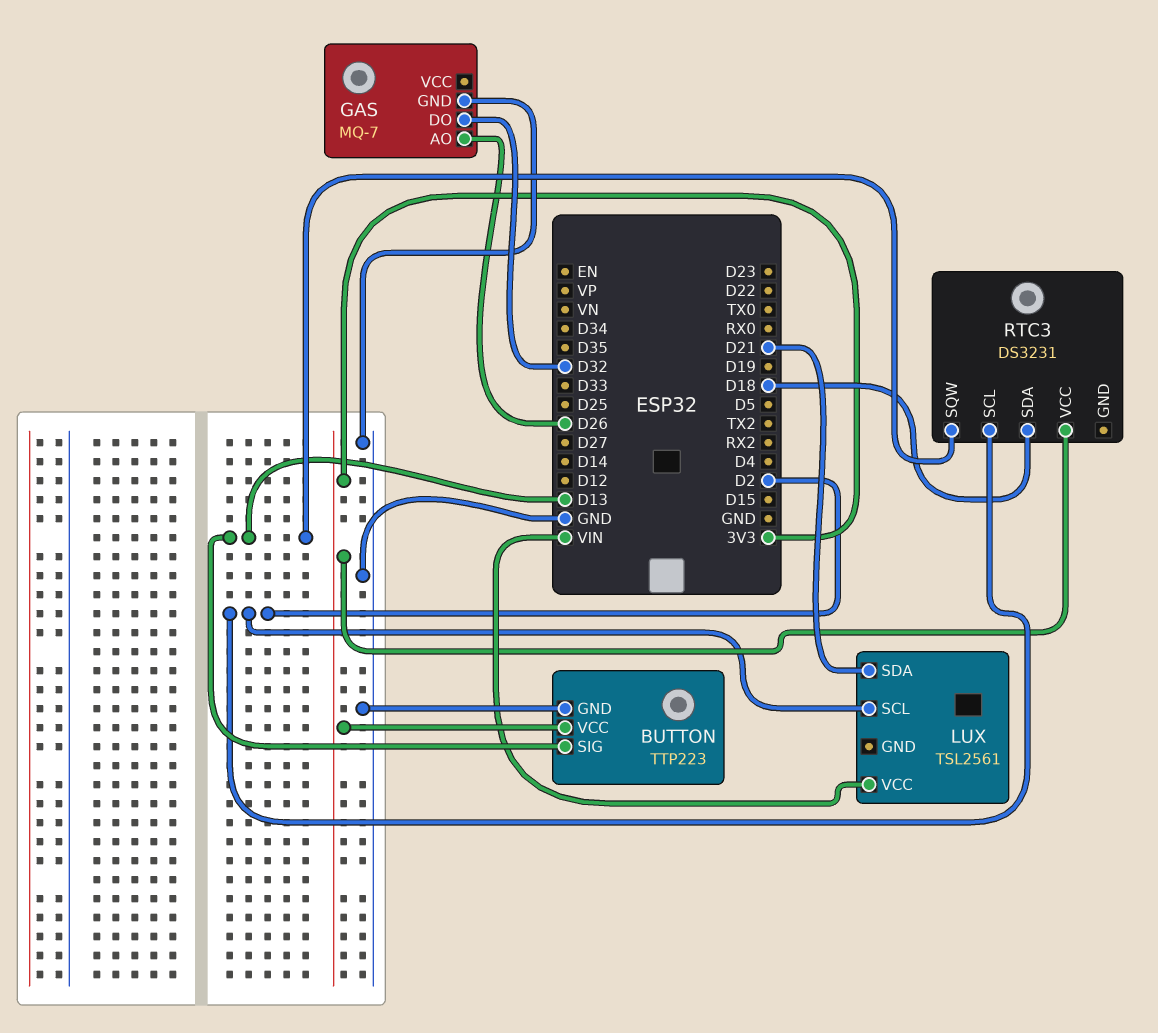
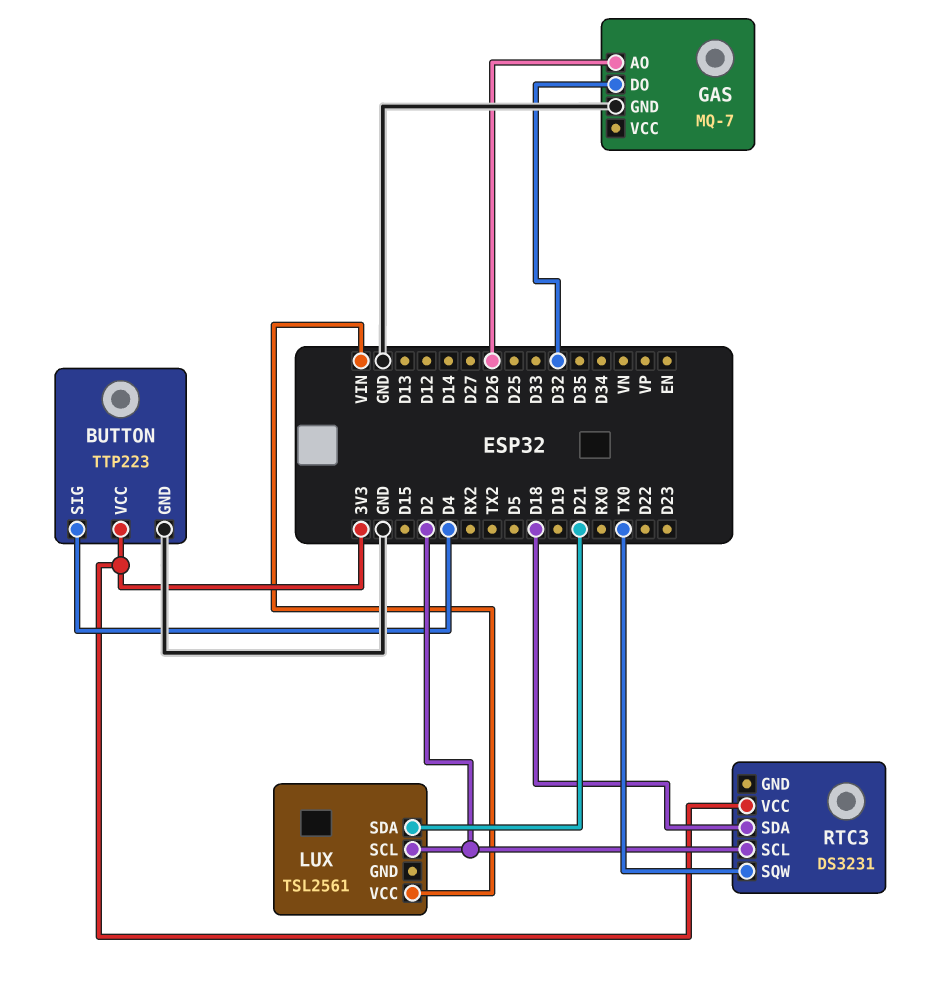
BUTTON pin SIG: D13 -> D4
RTC3 pin SQW: D13 -> TX0

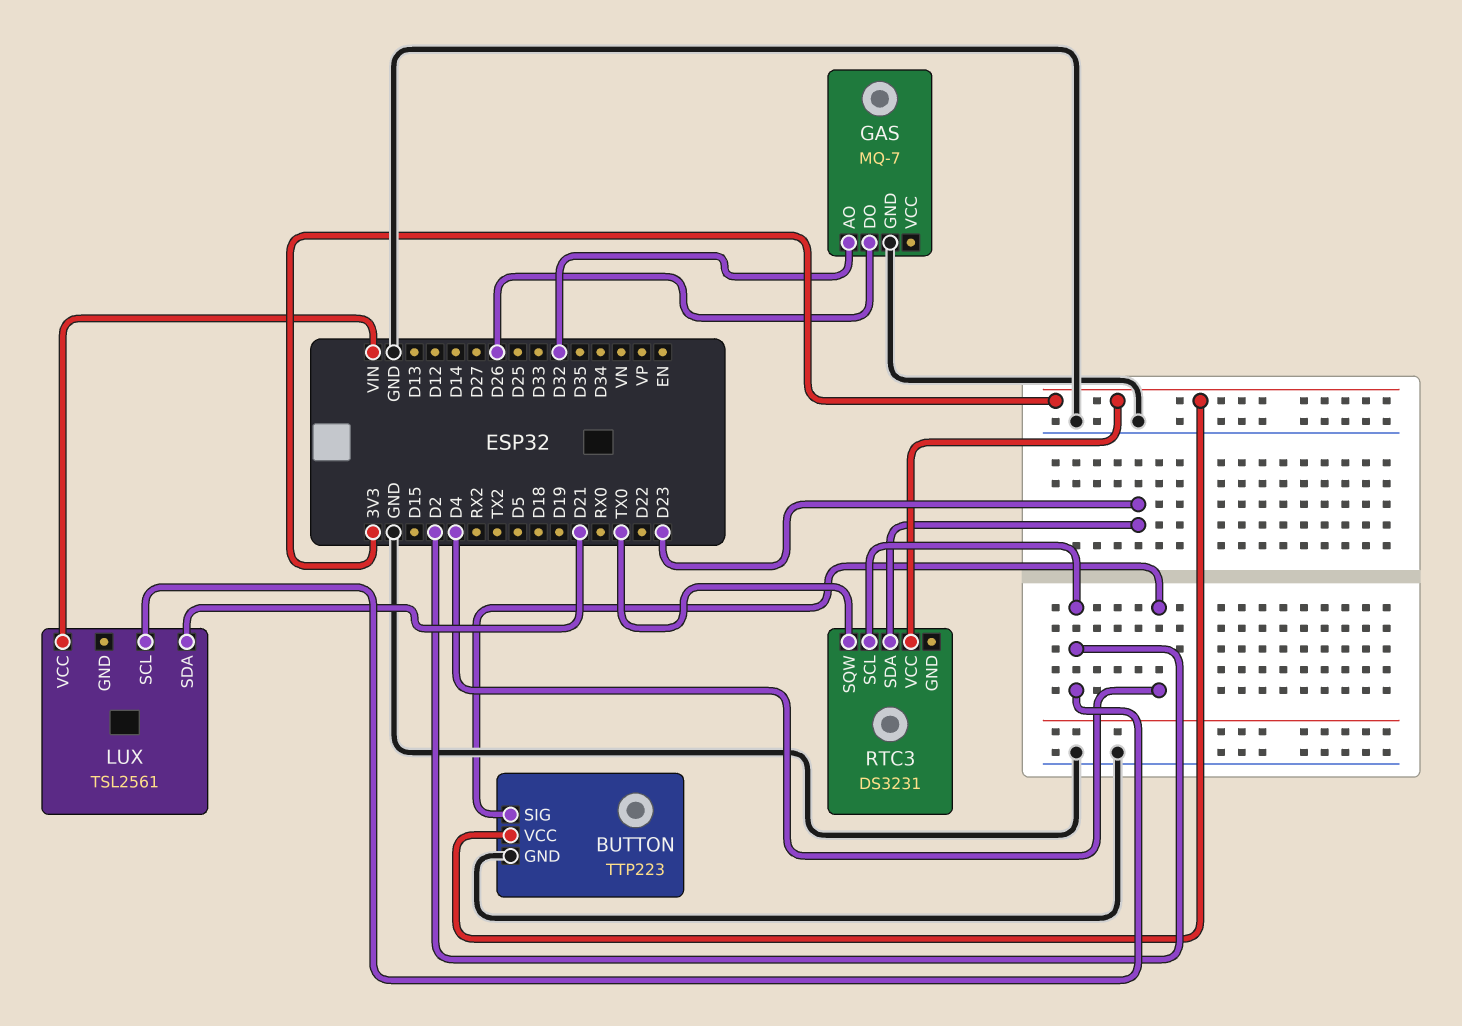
GAS pin AO: D26 -> D32
GAS pin DO: D32 -> D26
RTC3 pin SDA: D18 -> D23

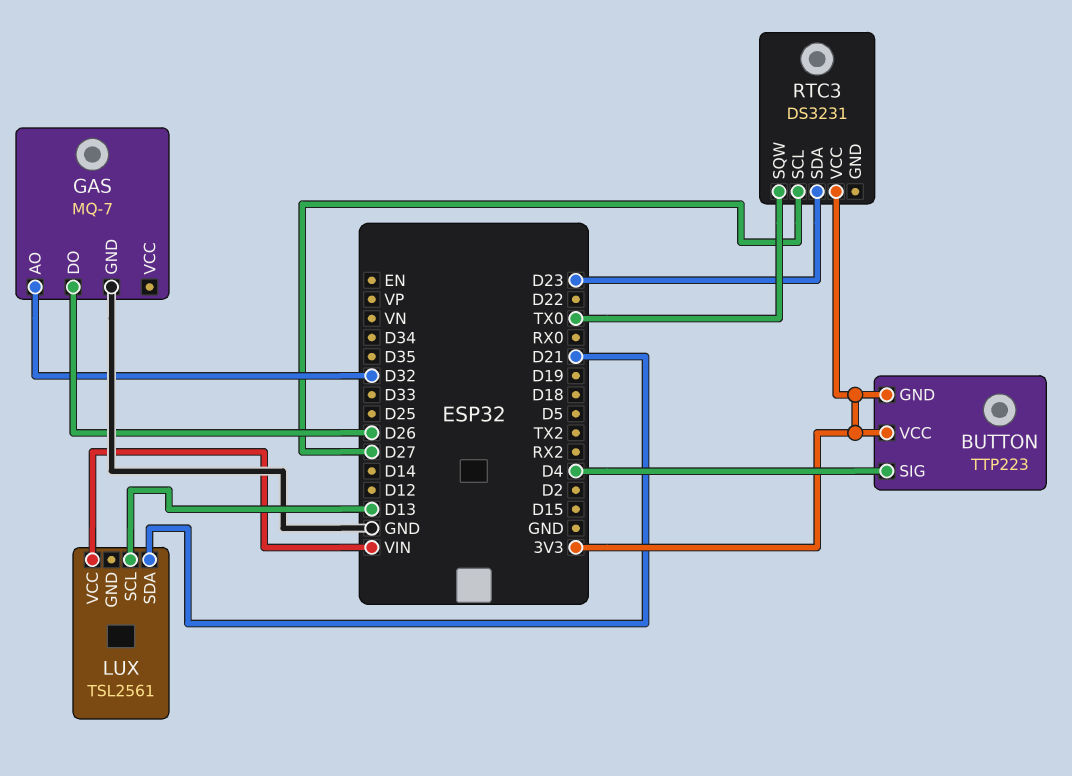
BUTTON pin GND: GND -> 3V3
LUX pin SCL: D2 -> D13
RTC3 pin SCL: D2 -> D27

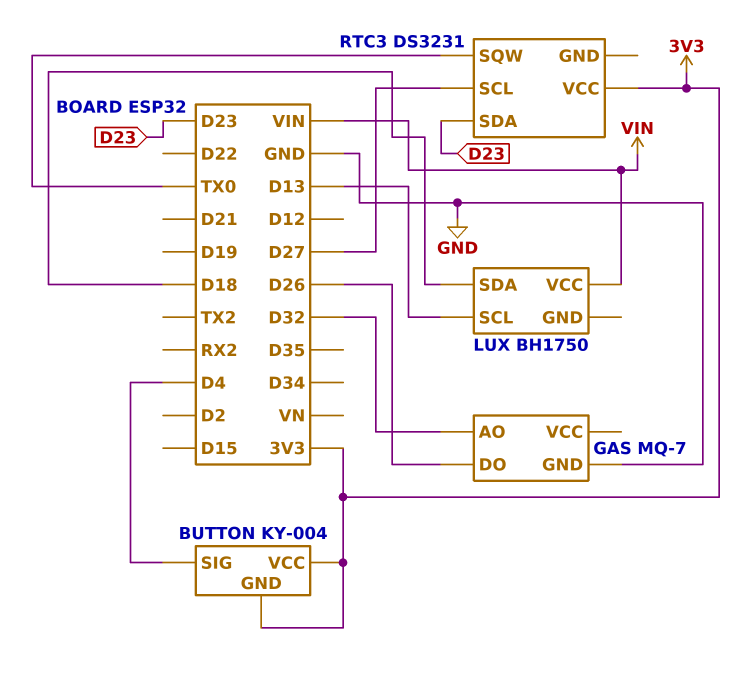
BUTTON: TTP223 -> KY-004
LUX: TSL2561 -> BH1750
LUX pin SDA: D21 -> D18

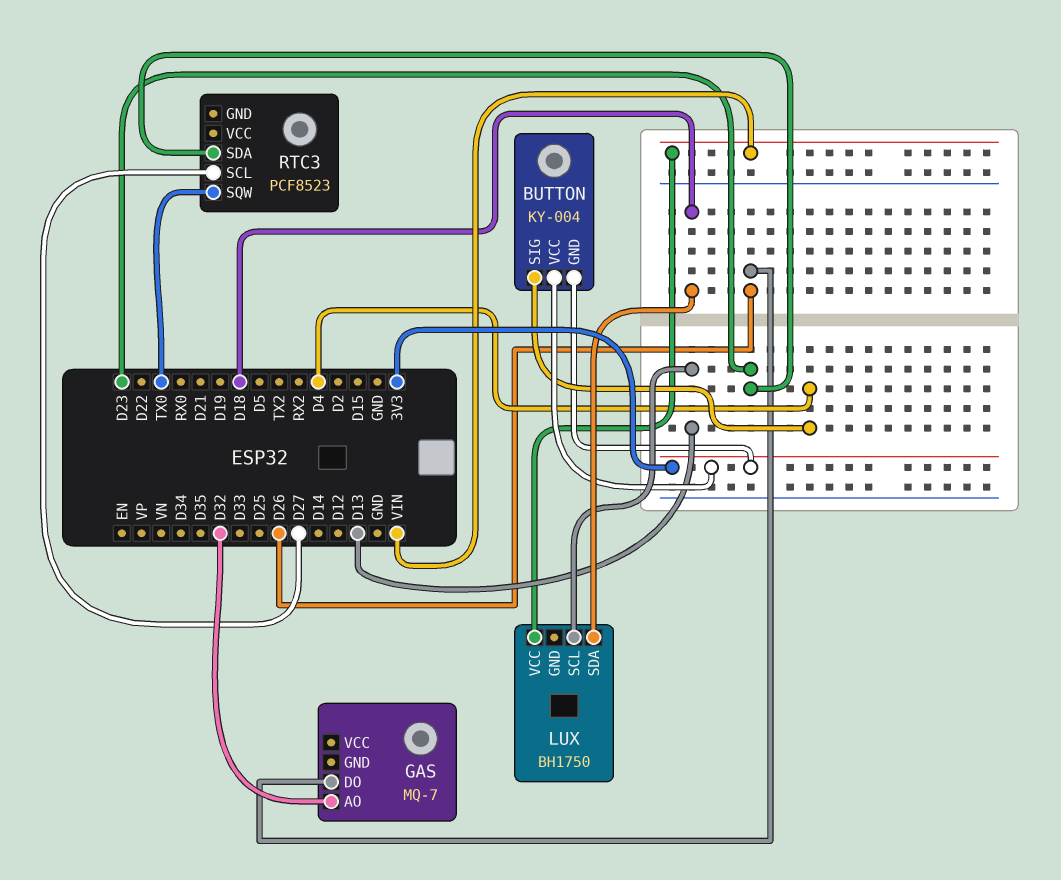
GAS pin GND: GND -> none
RTC3: DS3231 -> PCF8523
RTC3 pin VCC: 3V3 -> none

